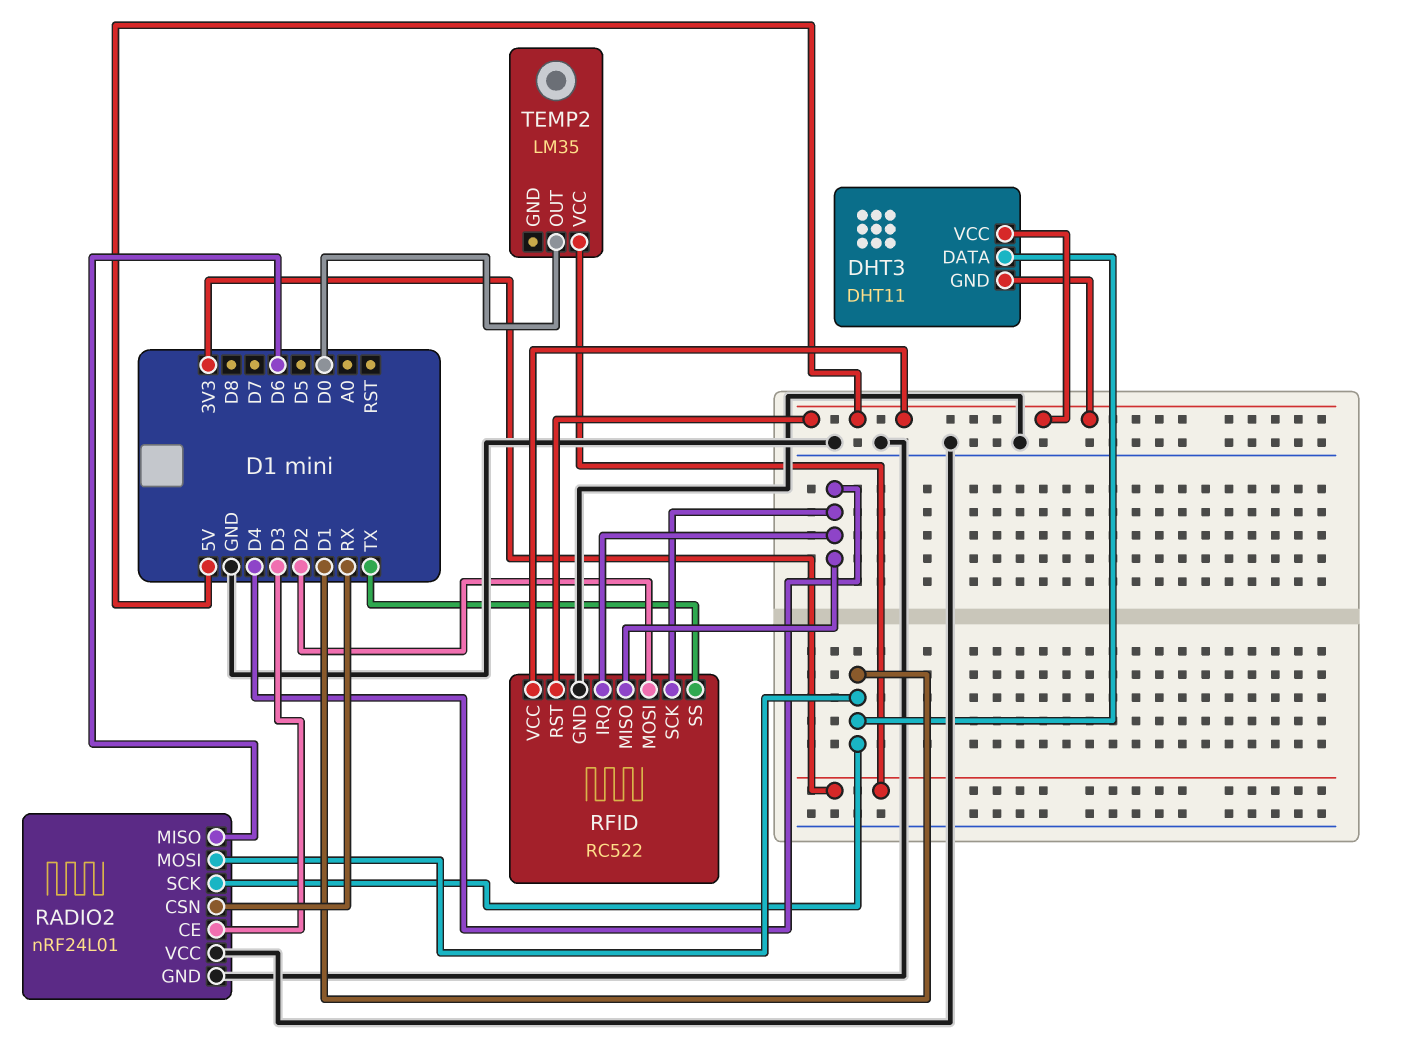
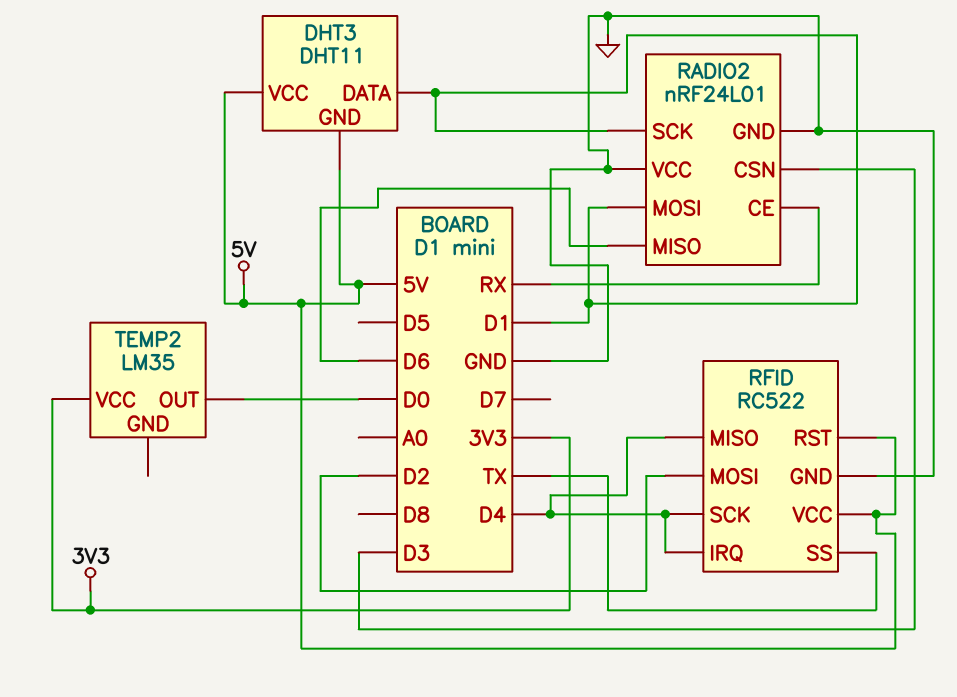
RADIO2 pin CE: D3 -> RX
RADIO2 pin CSN: RX -> D3

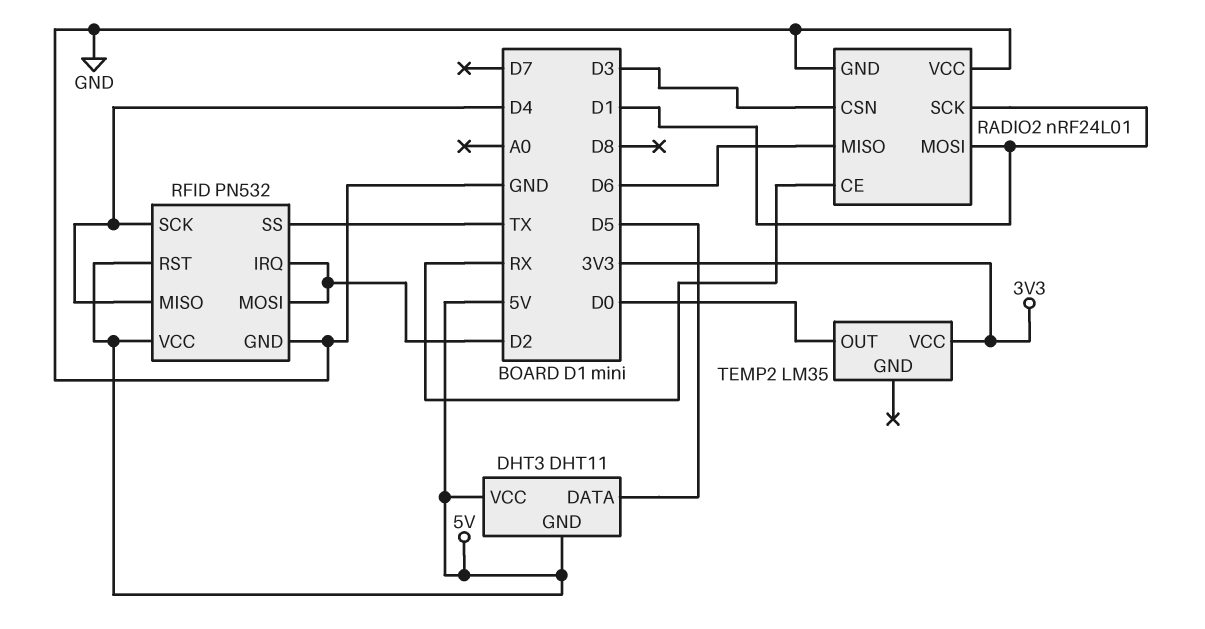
DHT3 pin DATA: D1 -> D5
RFID: RC522 -> PN532
RFID pin IRQ: D4 -> D2

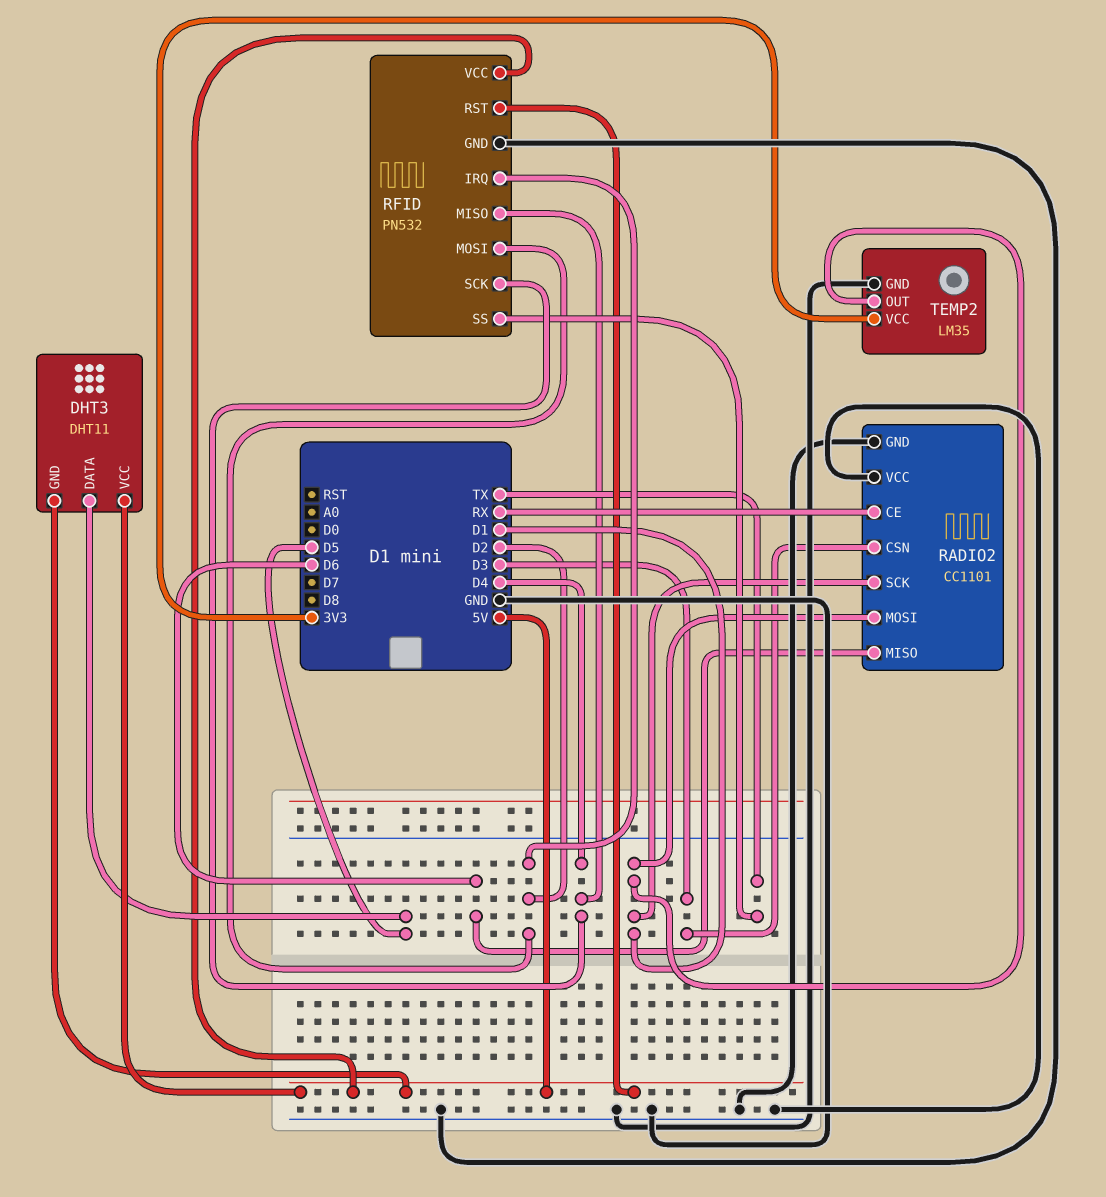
RADIO2: nRF24L01 -> CC1101
TEMP2 pin GND: none -> GND
TEMP2 pin OUT: D0 -> D1

